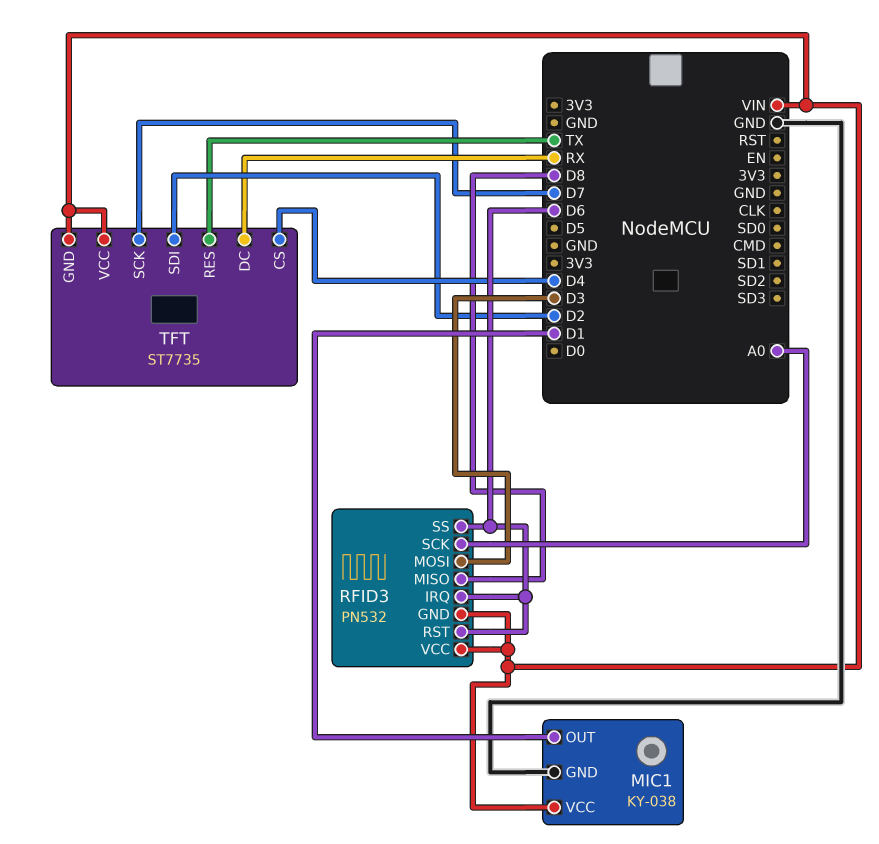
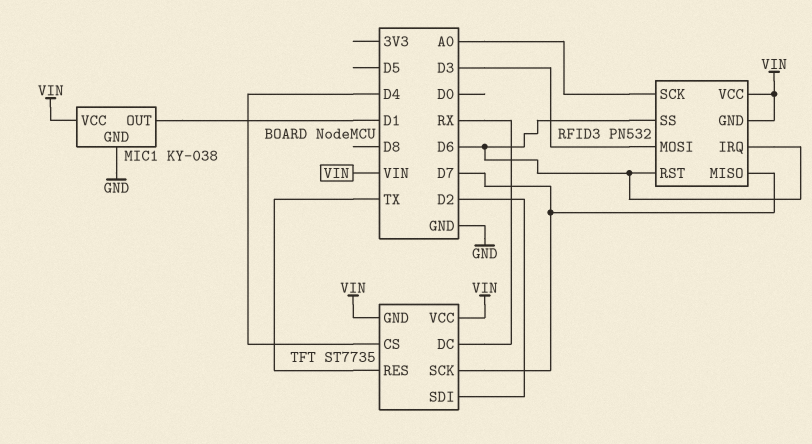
RFID3 pin MISO: D8 -> D7

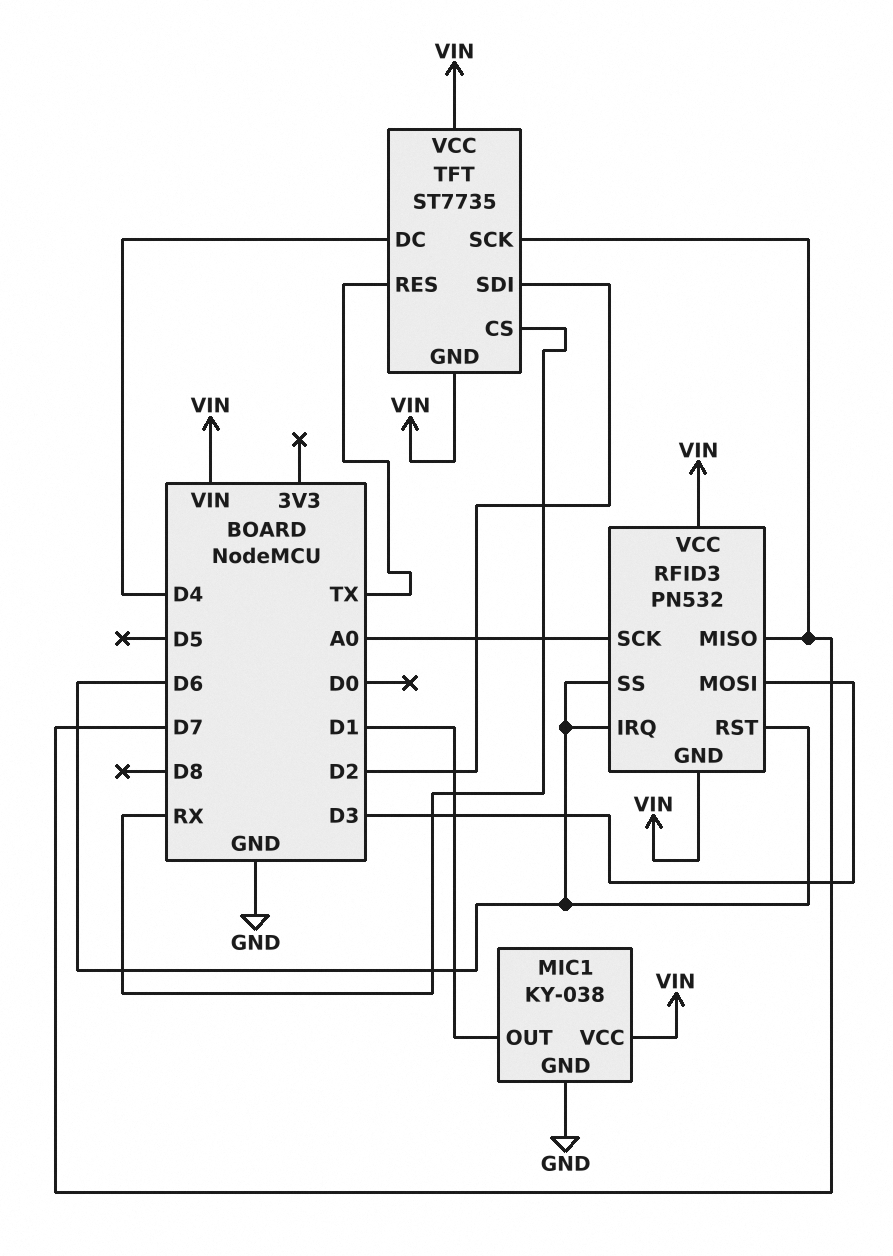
TFT pin CS: D4 -> RX
TFT pin DC: RX -> D4

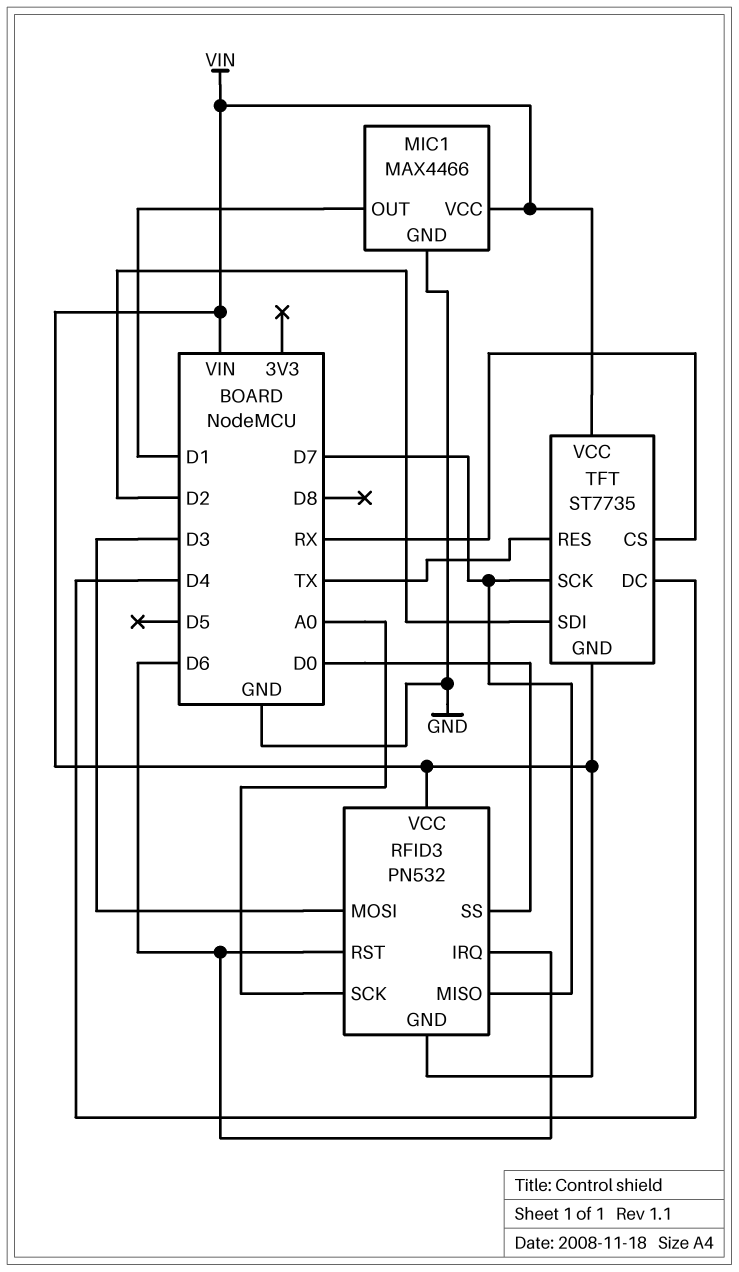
MIC1: KY-038 -> MAX4466
RFID3 pin SS: D6 -> D0

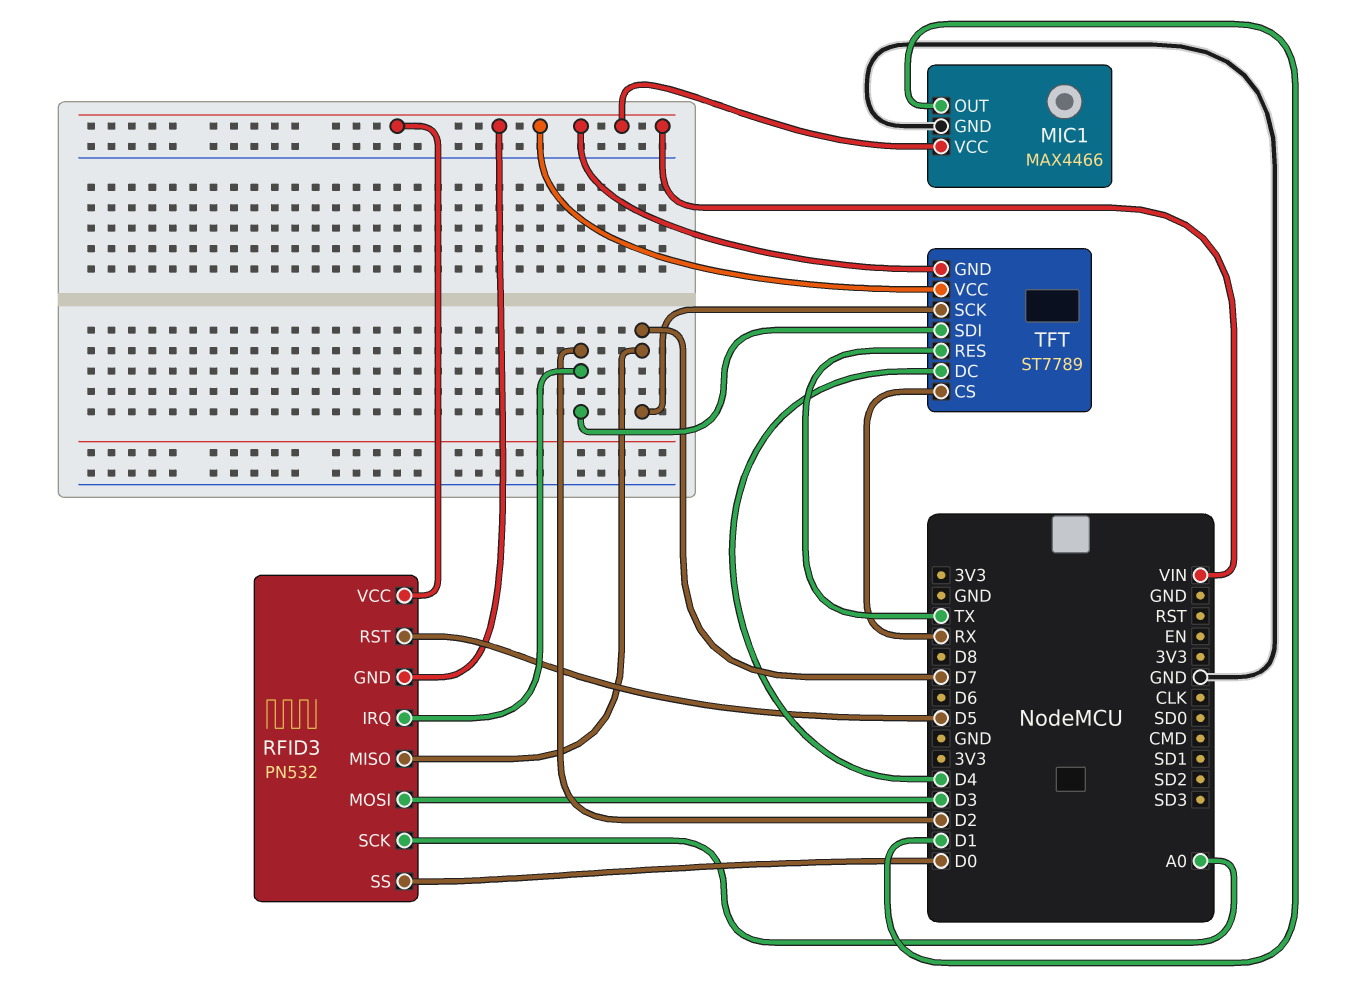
RFID3 pin IRQ: D6 -> D2
RFID3 pin RST: D6 -> D5
TFT: ST7735 -> ST7789

